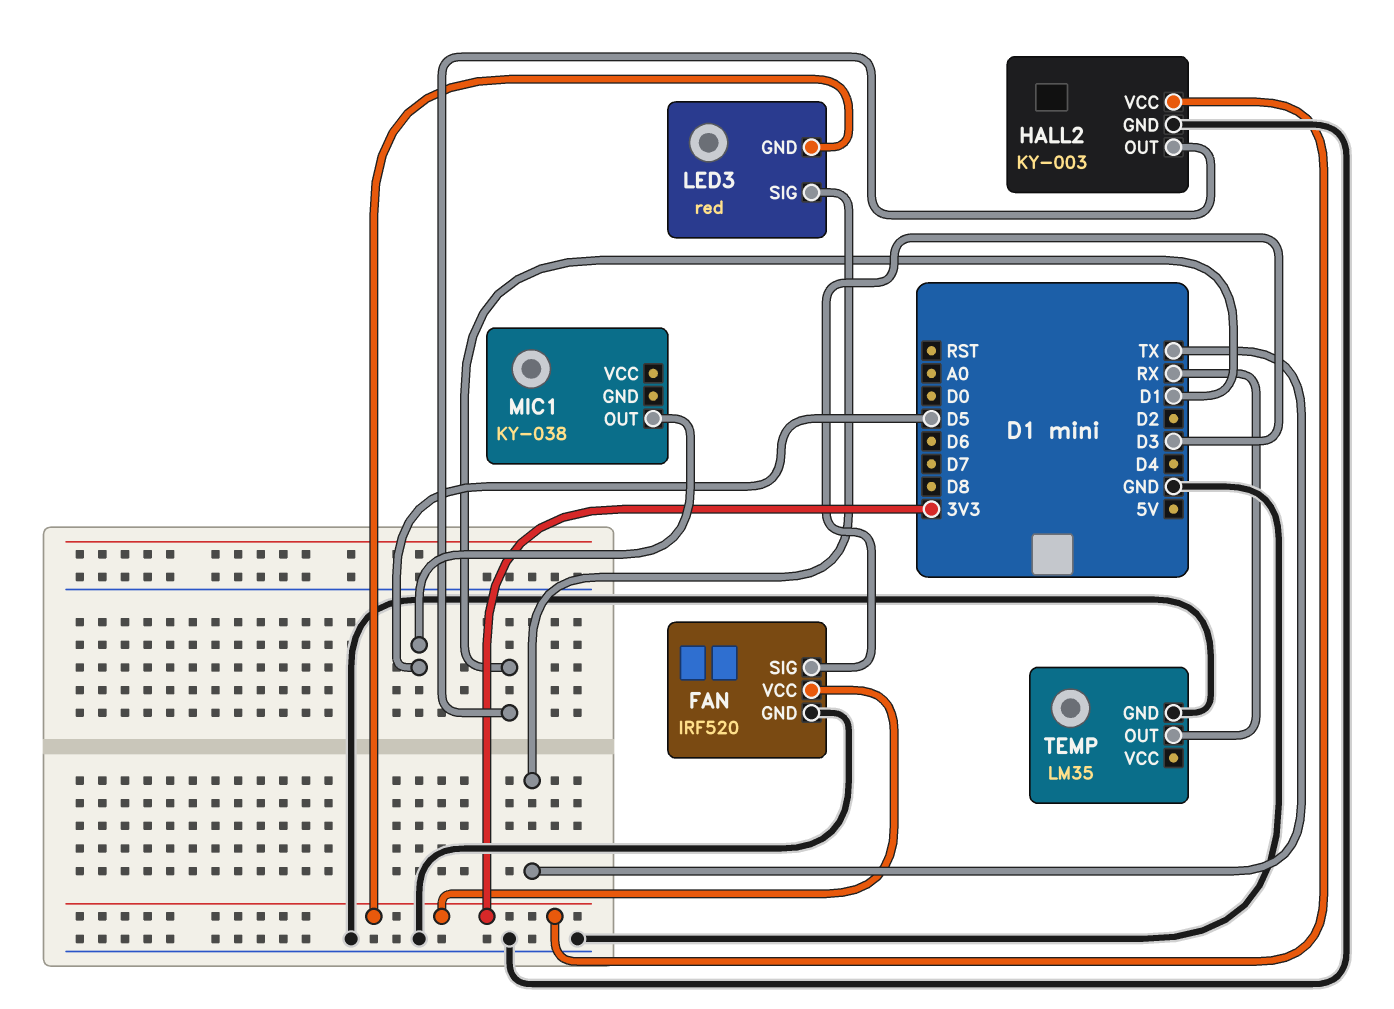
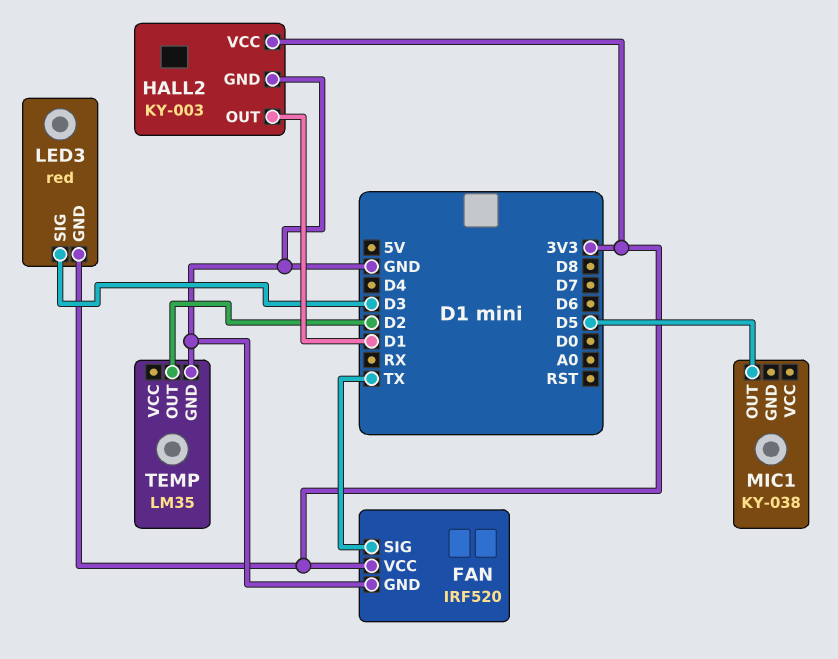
FAN pin SIG: D3 -> TX
LED3 pin SIG: TX -> D3
TEMP pin OUT: RX -> D2

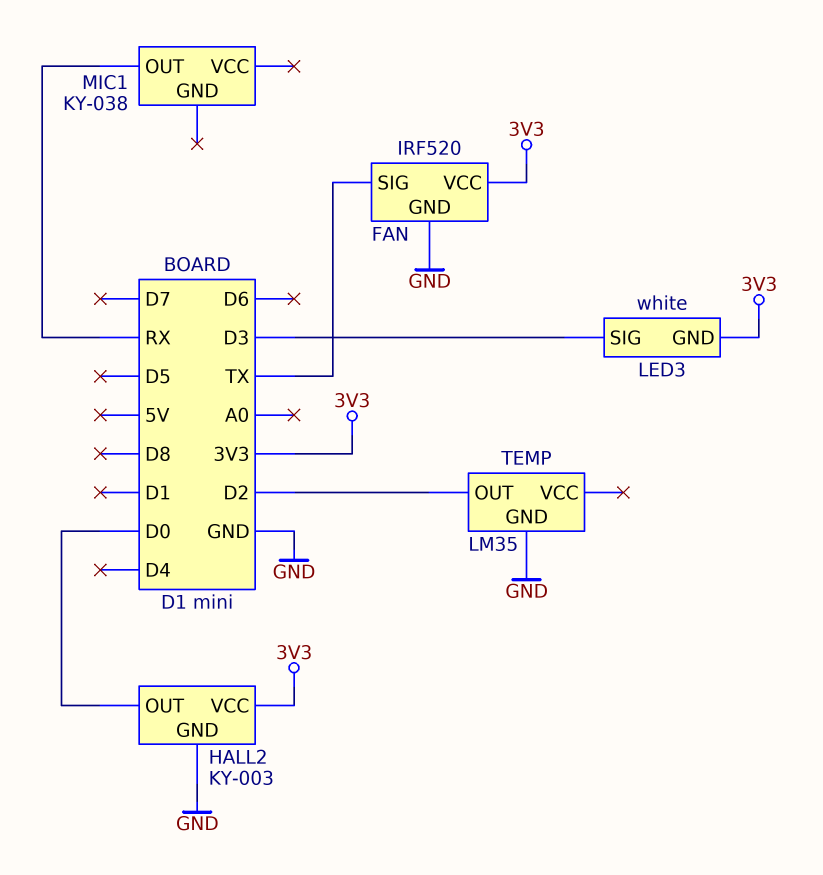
HALL2 pin OUT: D1 -> D0
LED3: red -> white
MIC1 pin OUT: D5 -> RX

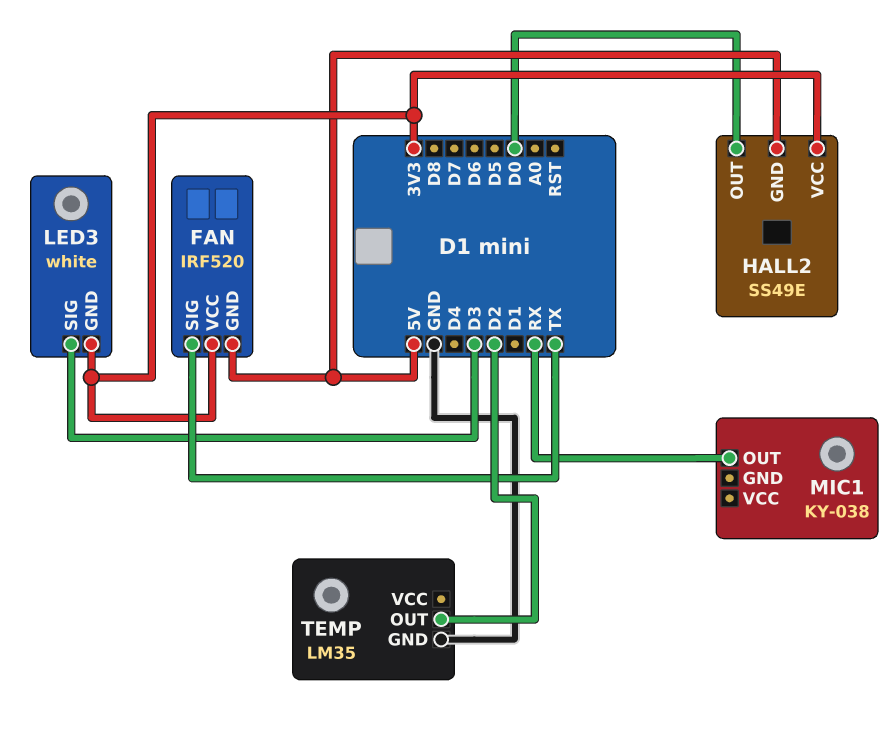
FAN pin GND: GND -> 5V
HALL2: KY-003 -> SS49E
HALL2 pin GND: GND -> 5V

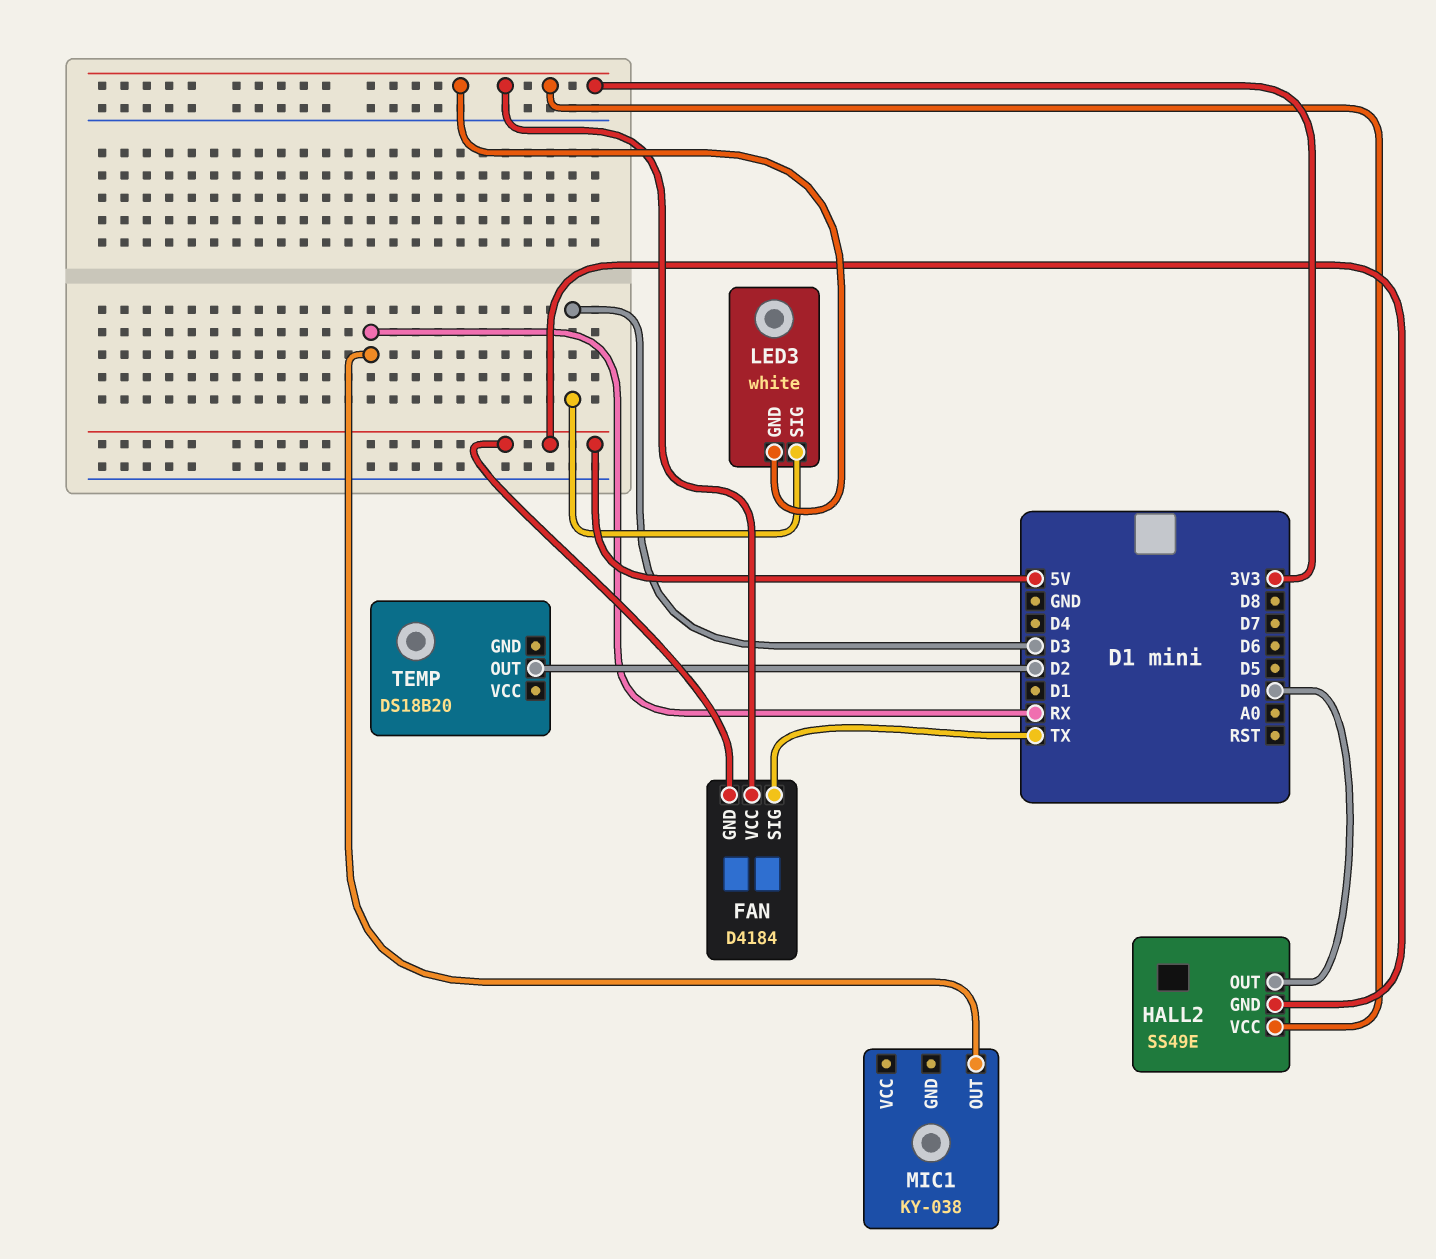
FAN: IRF520 -> D4184
TEMP: LM35 -> DS18B20
TEMP pin GND: GND -> none

